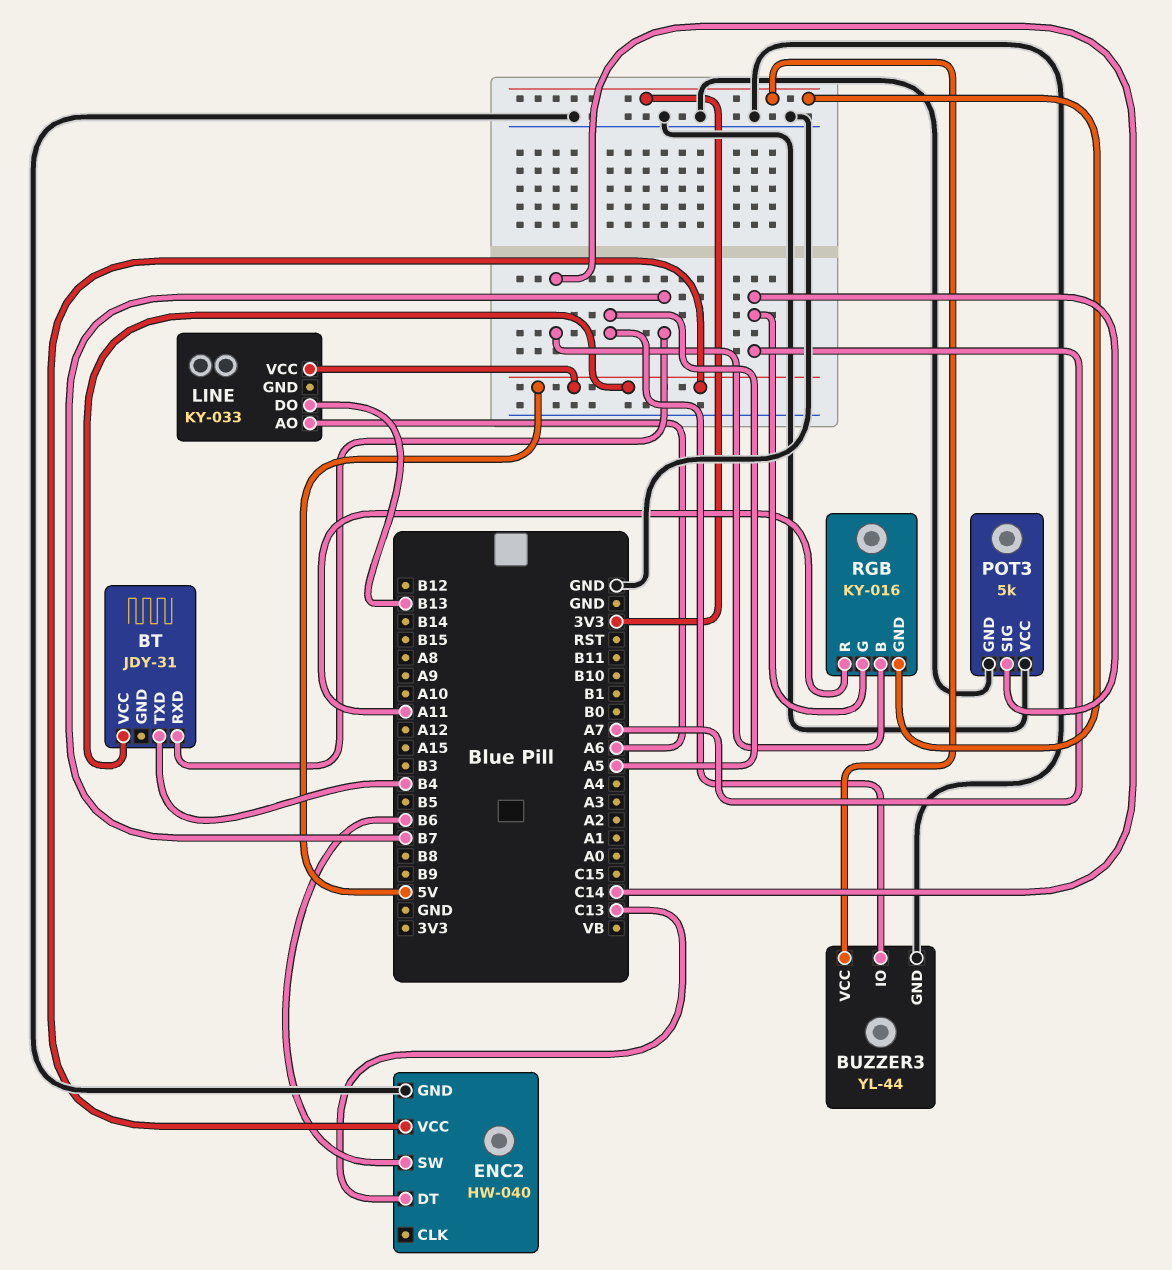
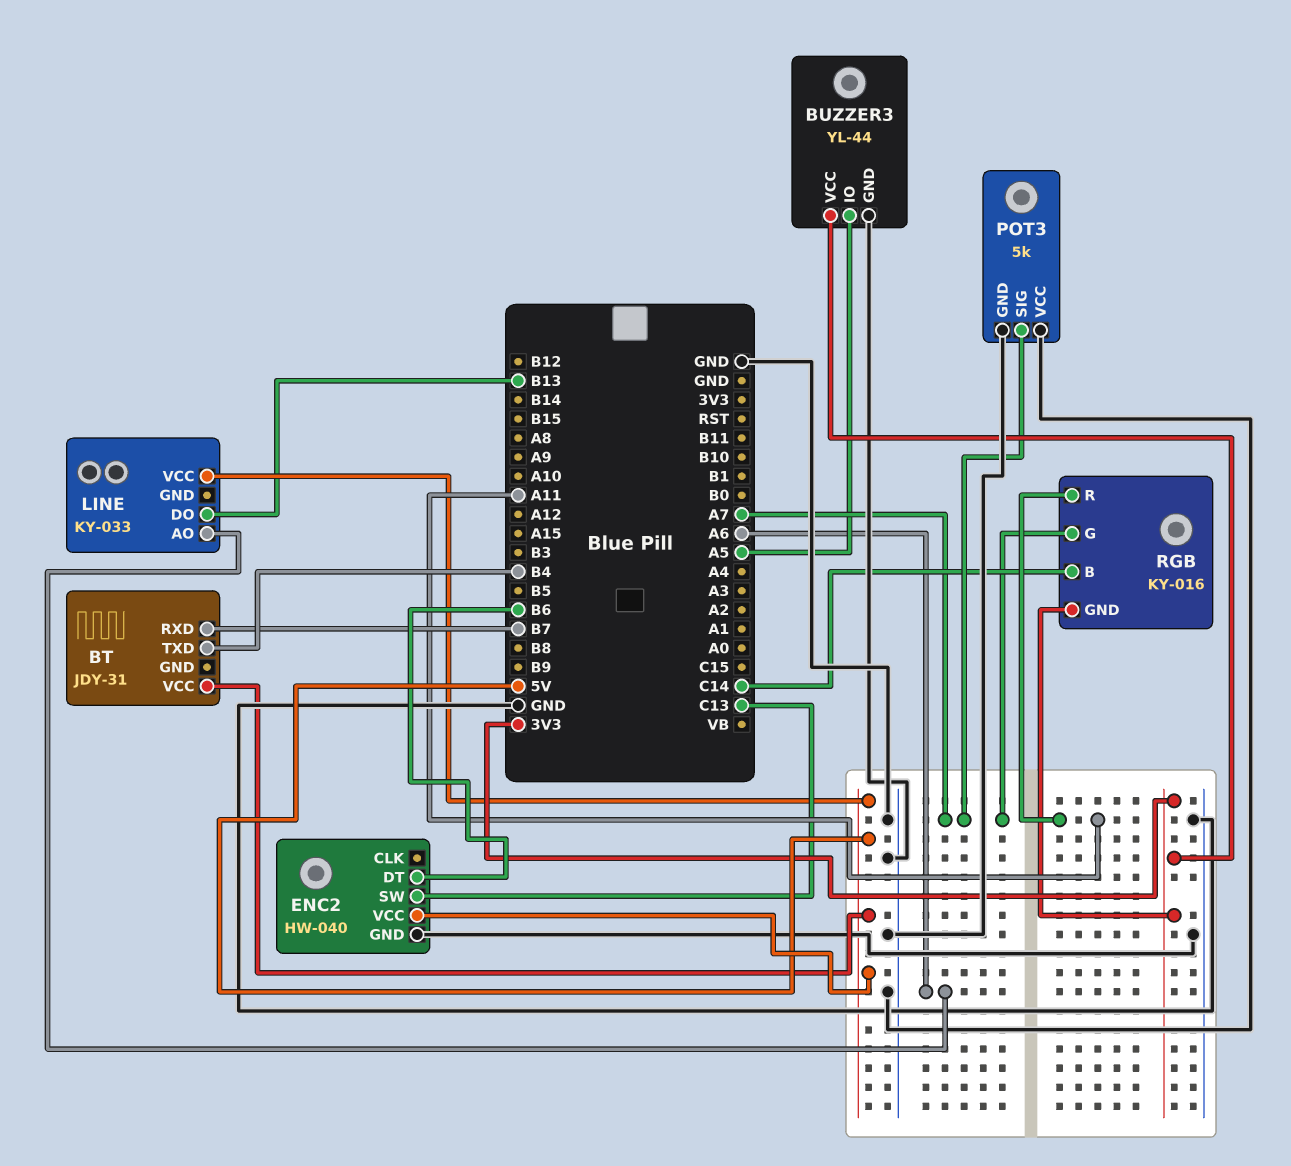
ENC2 pin DT: C13 -> B6
ENC2 pin SW: B6 -> C13

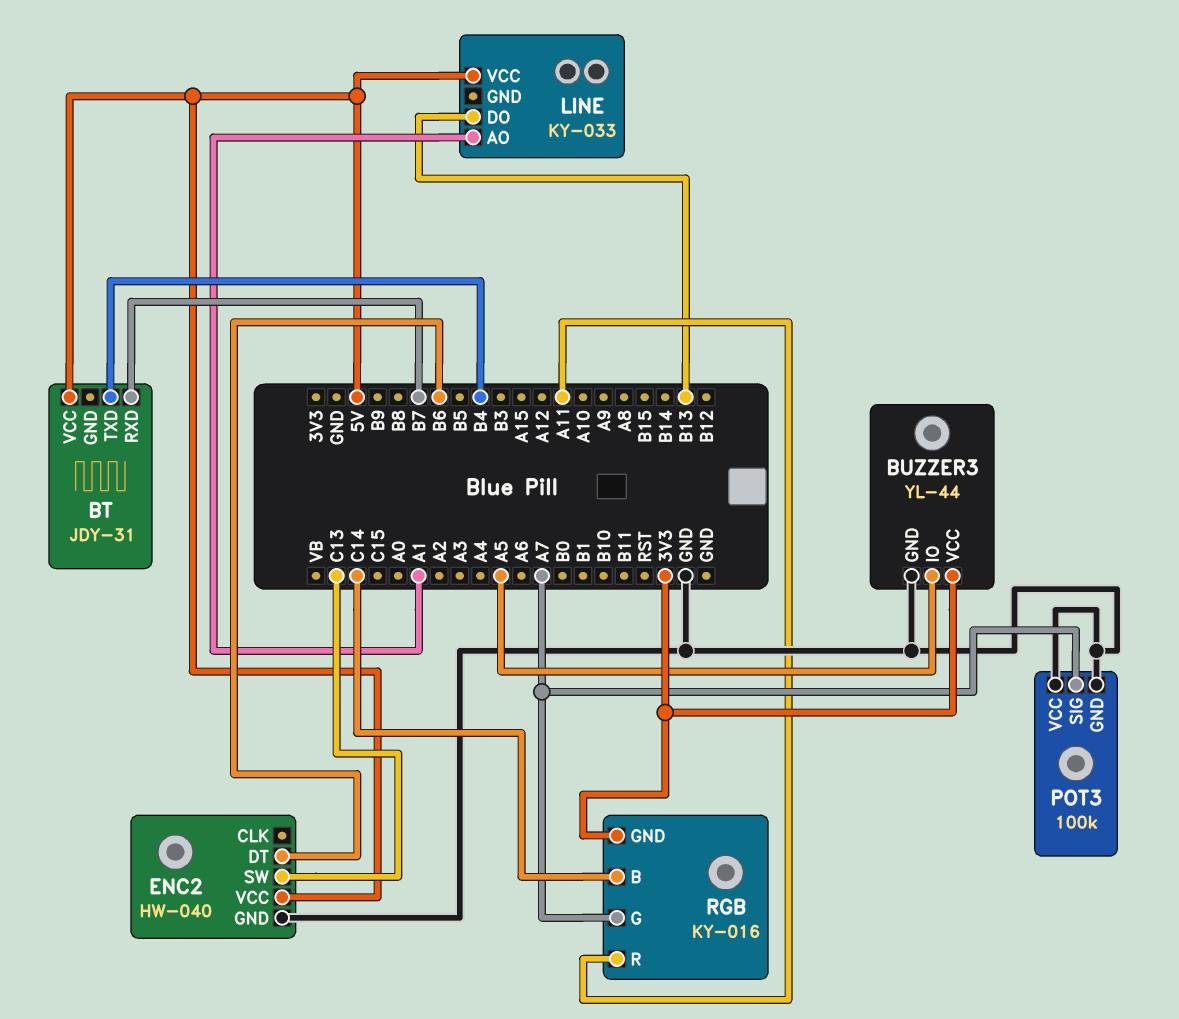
LINE pin AO: A6 -> A1
POT3: 5k -> 100k

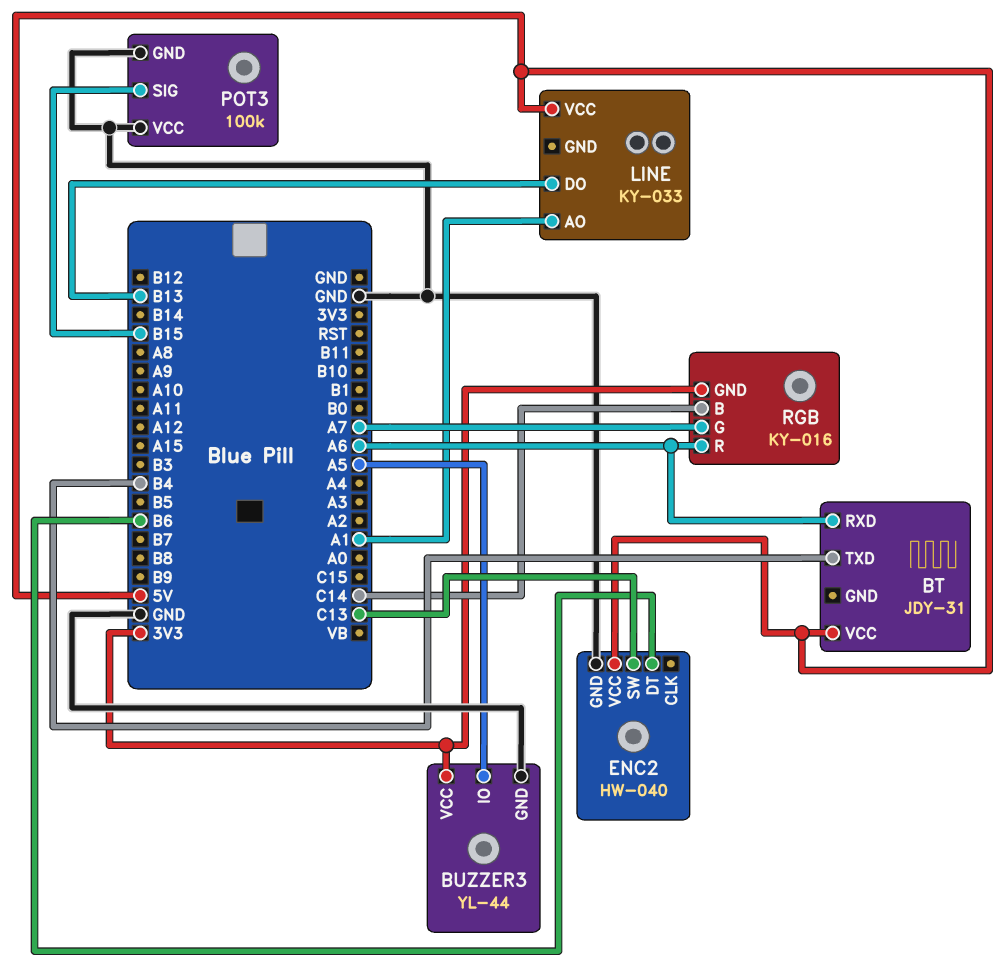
BT pin RXD: B7 -> A6
POT3 pin SIG: A7 -> B15
RGB pin R: A11 -> A6

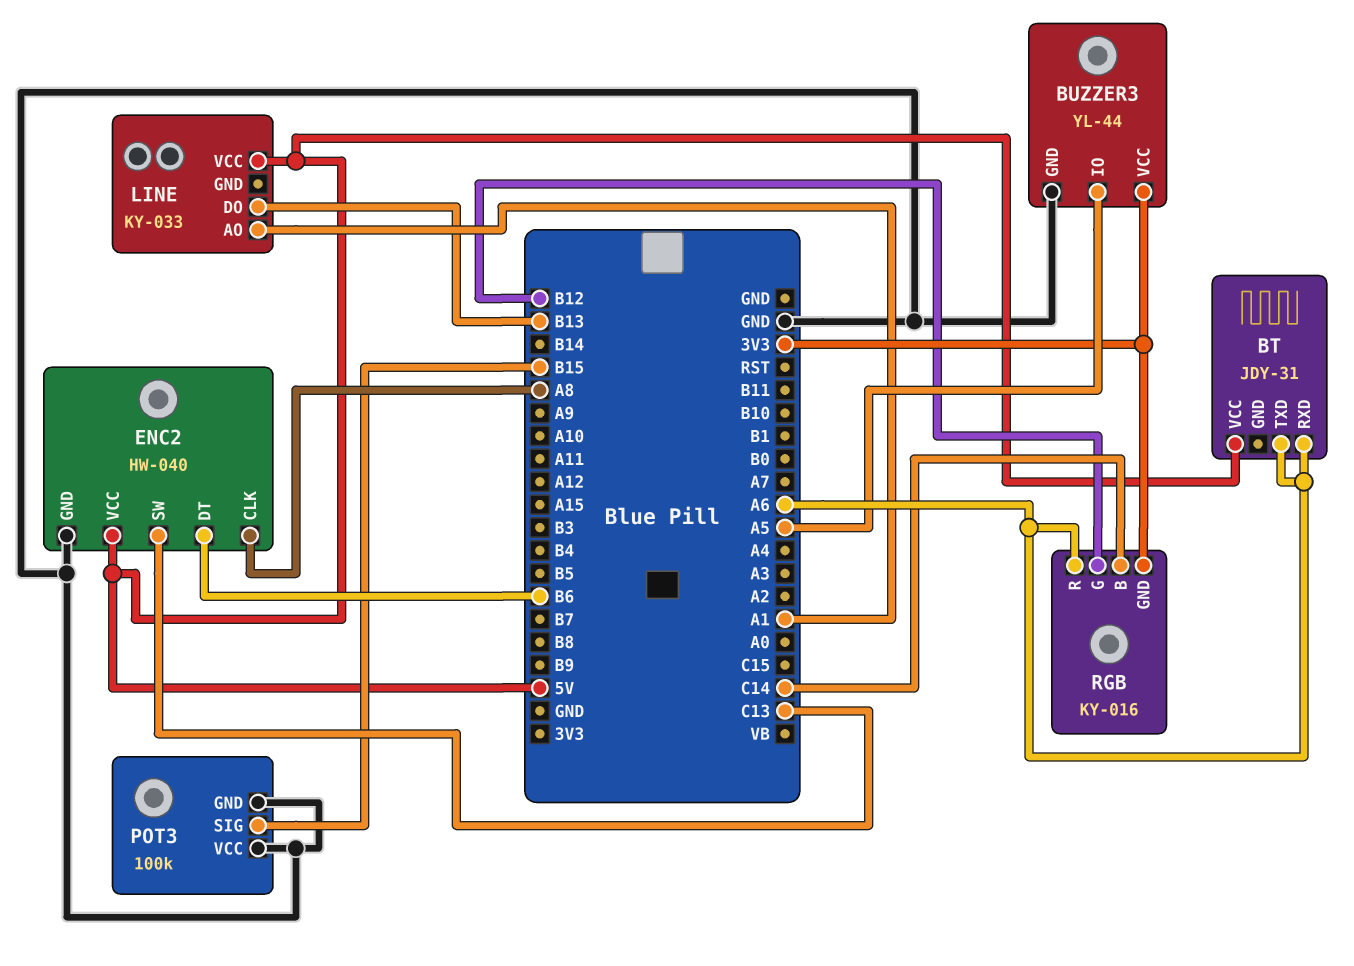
BT pin TXD: B4 -> A6
ENC2 pin CLK: none -> A8
RGB pin G: A7 -> B12

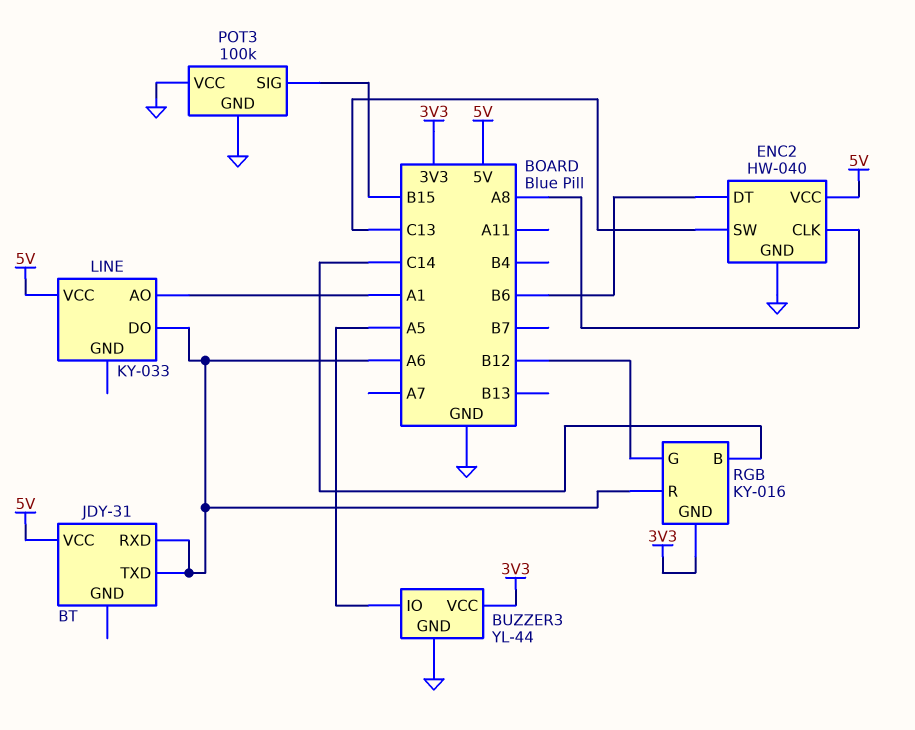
LINE pin DO: B13 -> A6

